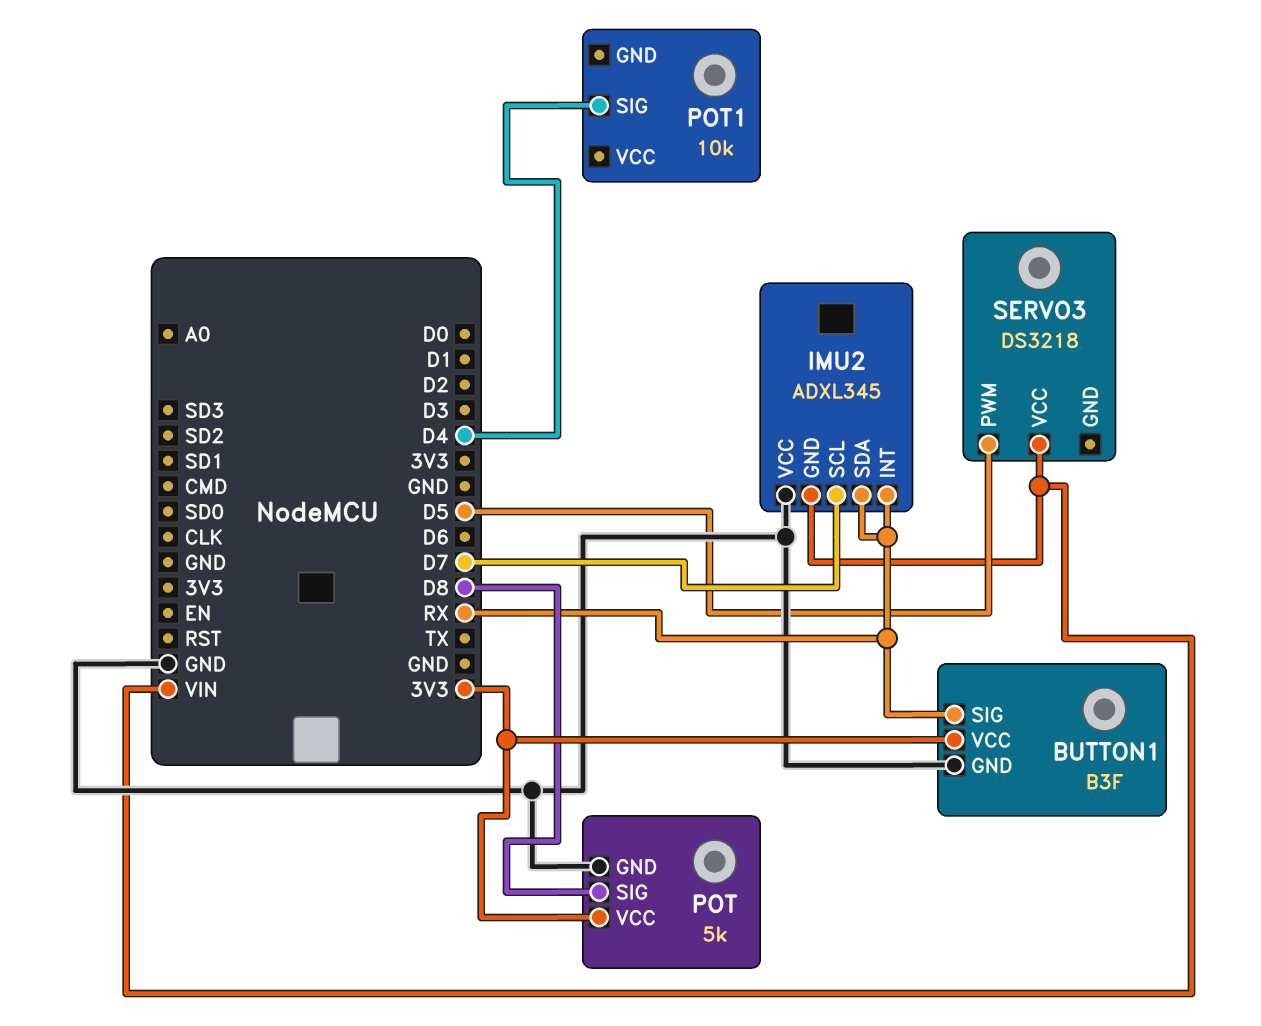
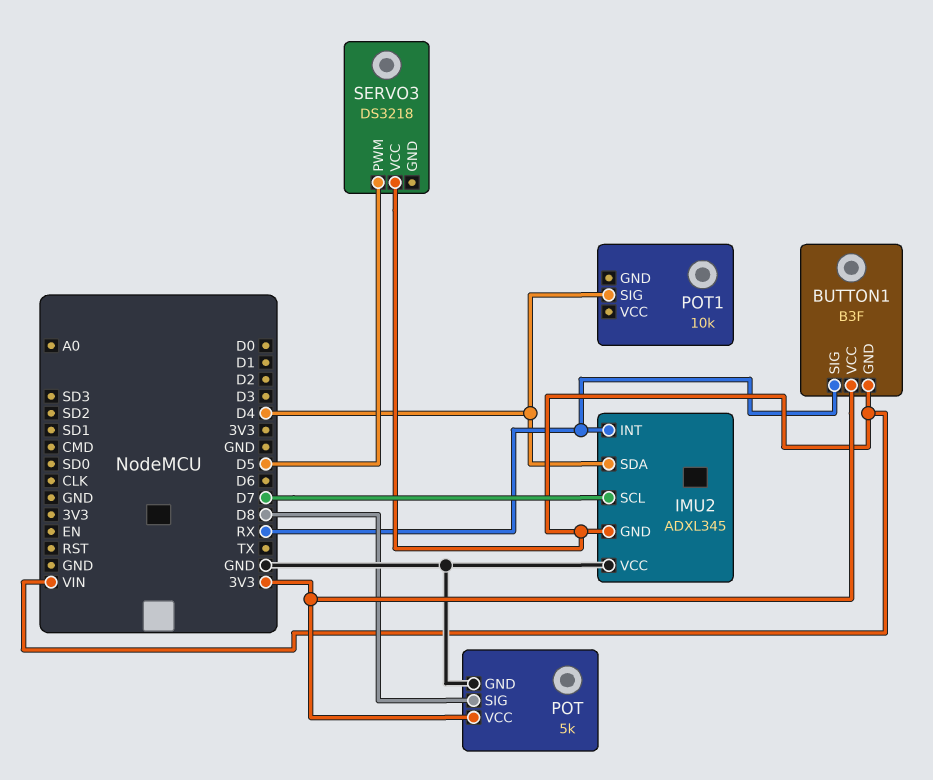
BUTTON1 pin GND: GND -> VIN
IMU2 pin SDA: RX -> D4

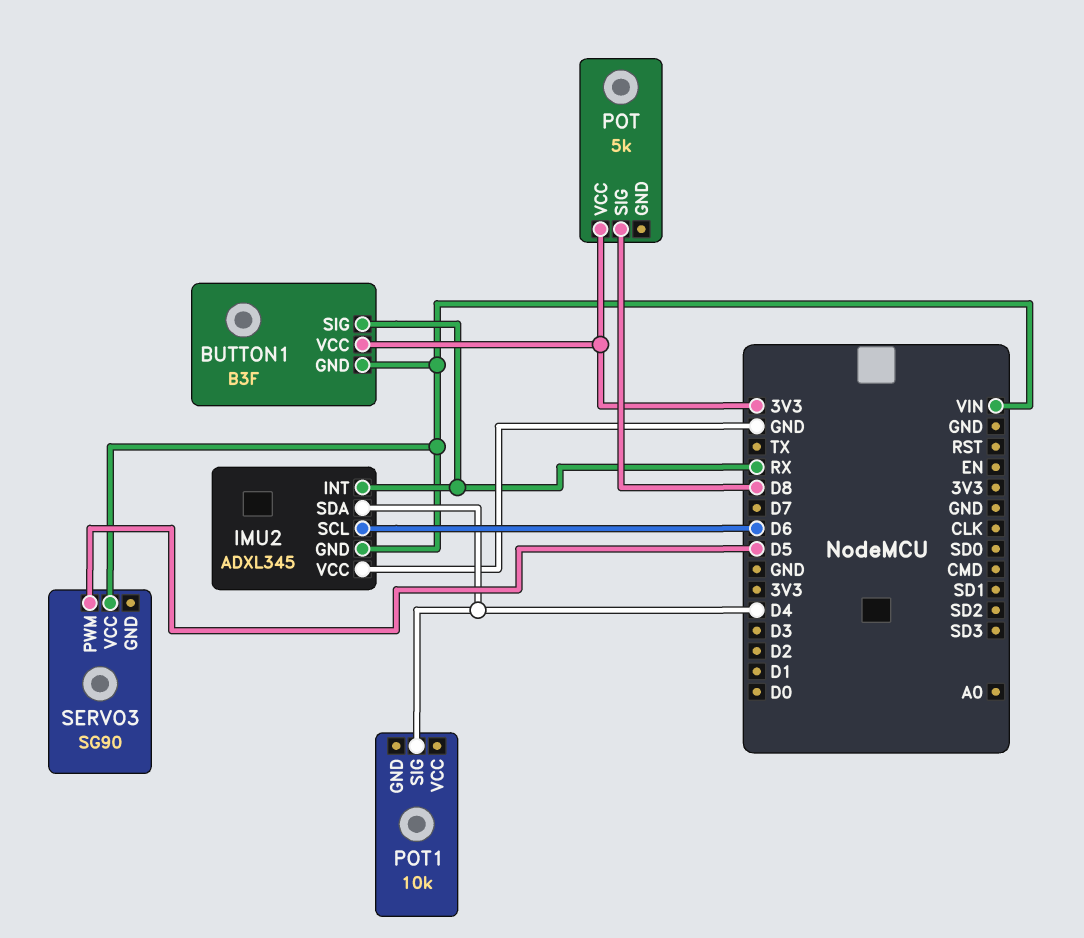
IMU2 pin SCL: D7 -> D6
POT pin GND: GND -> none
SERVO3: DS3218 -> SG90

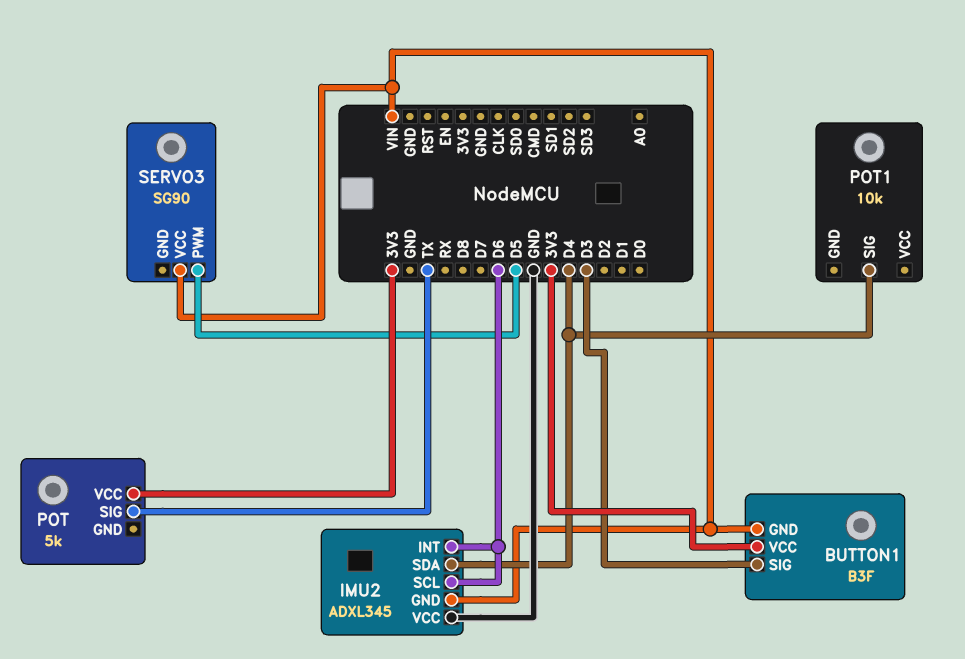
BUTTON1 pin SIG: RX -> D3
IMU2 pin INT: RX -> D6
POT pin SIG: D8 -> TX

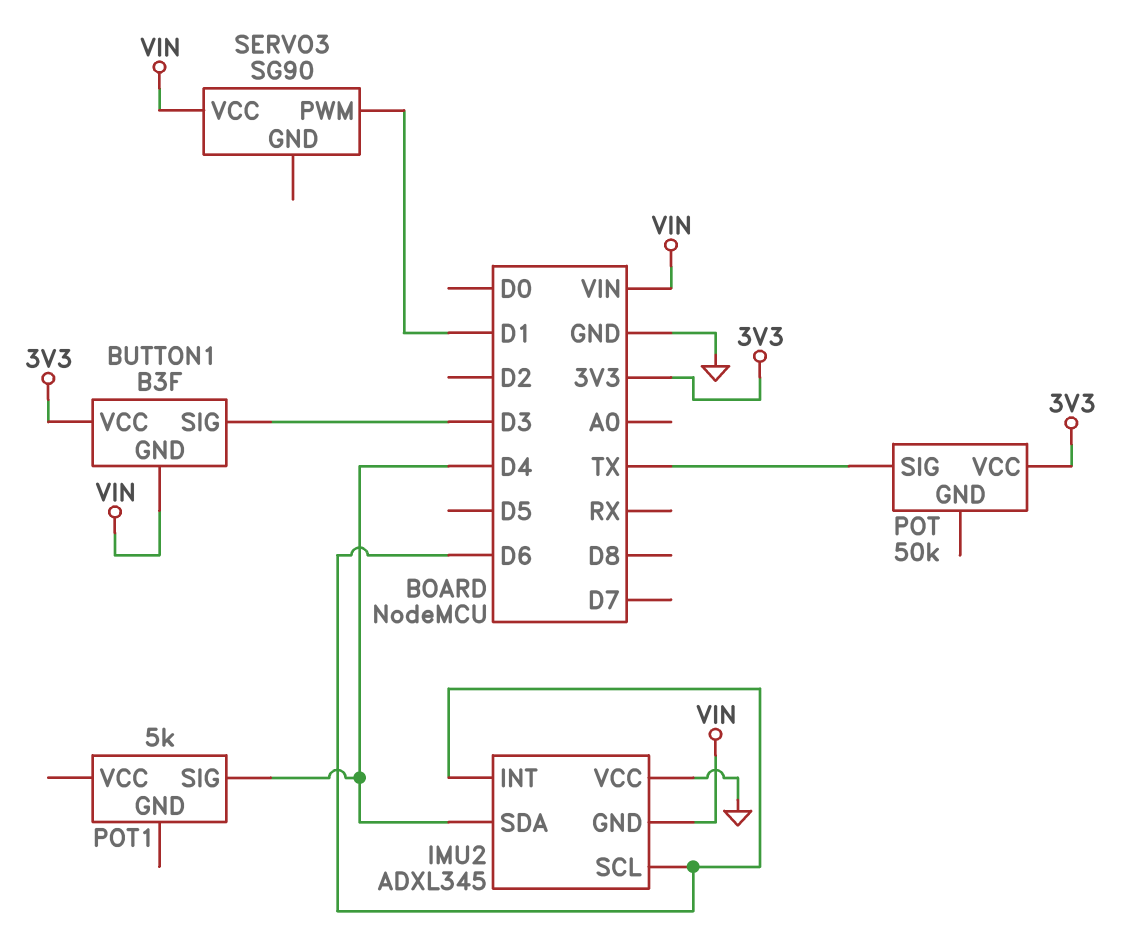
POT: 5k -> 50k
POT1: 10k -> 5k
SERVO3 pin PWM: D5 -> D1

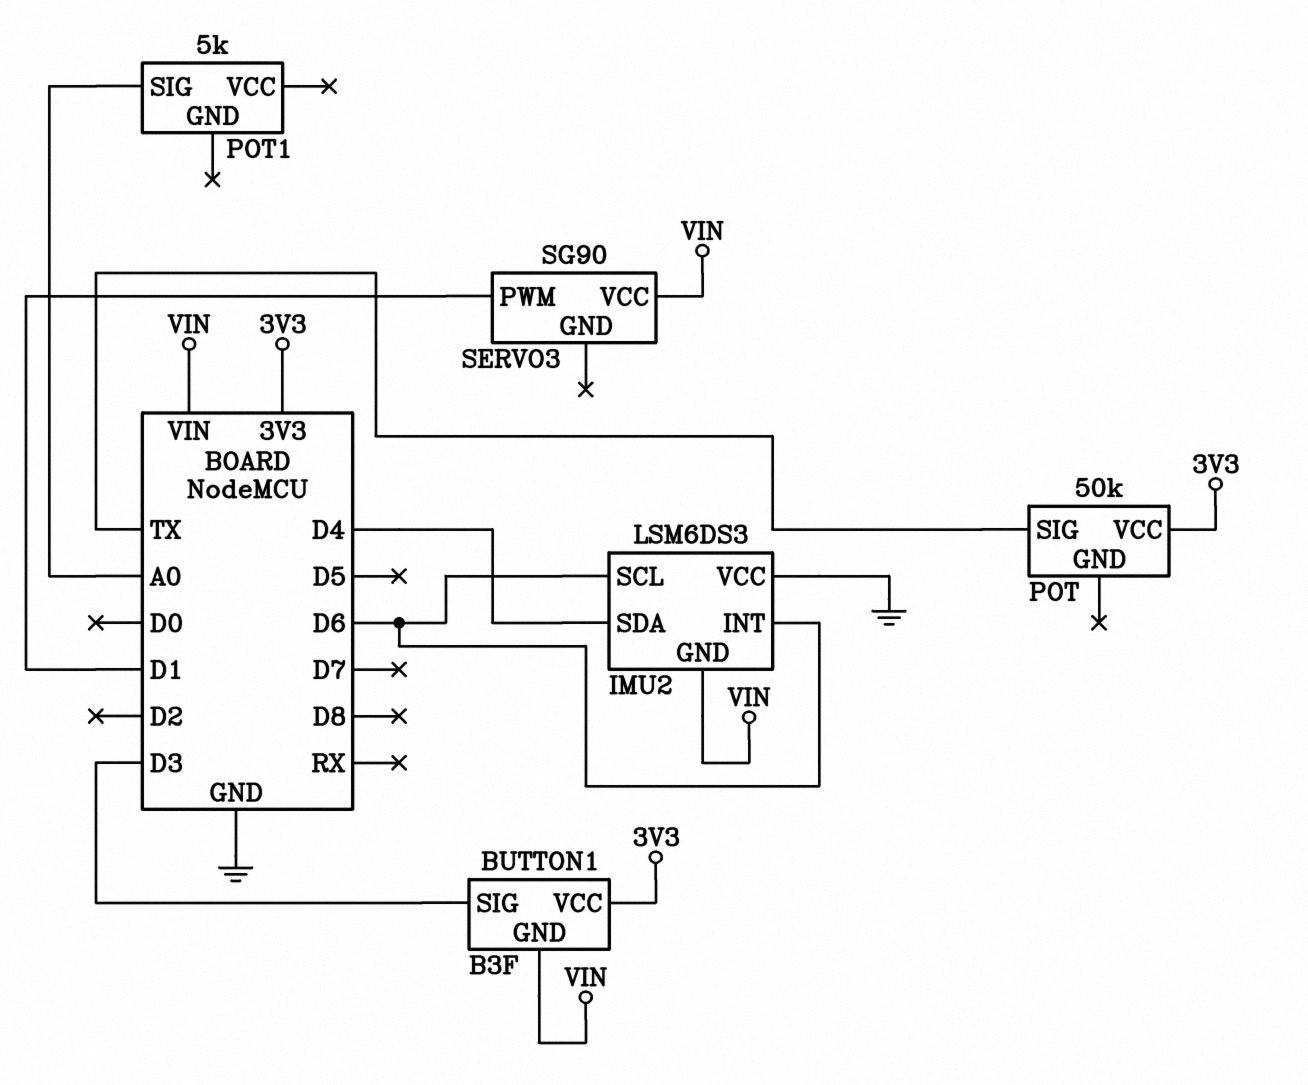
IMU2: ADXL345 -> LSM6DS3
POT1 pin SIG: D4 -> A0

